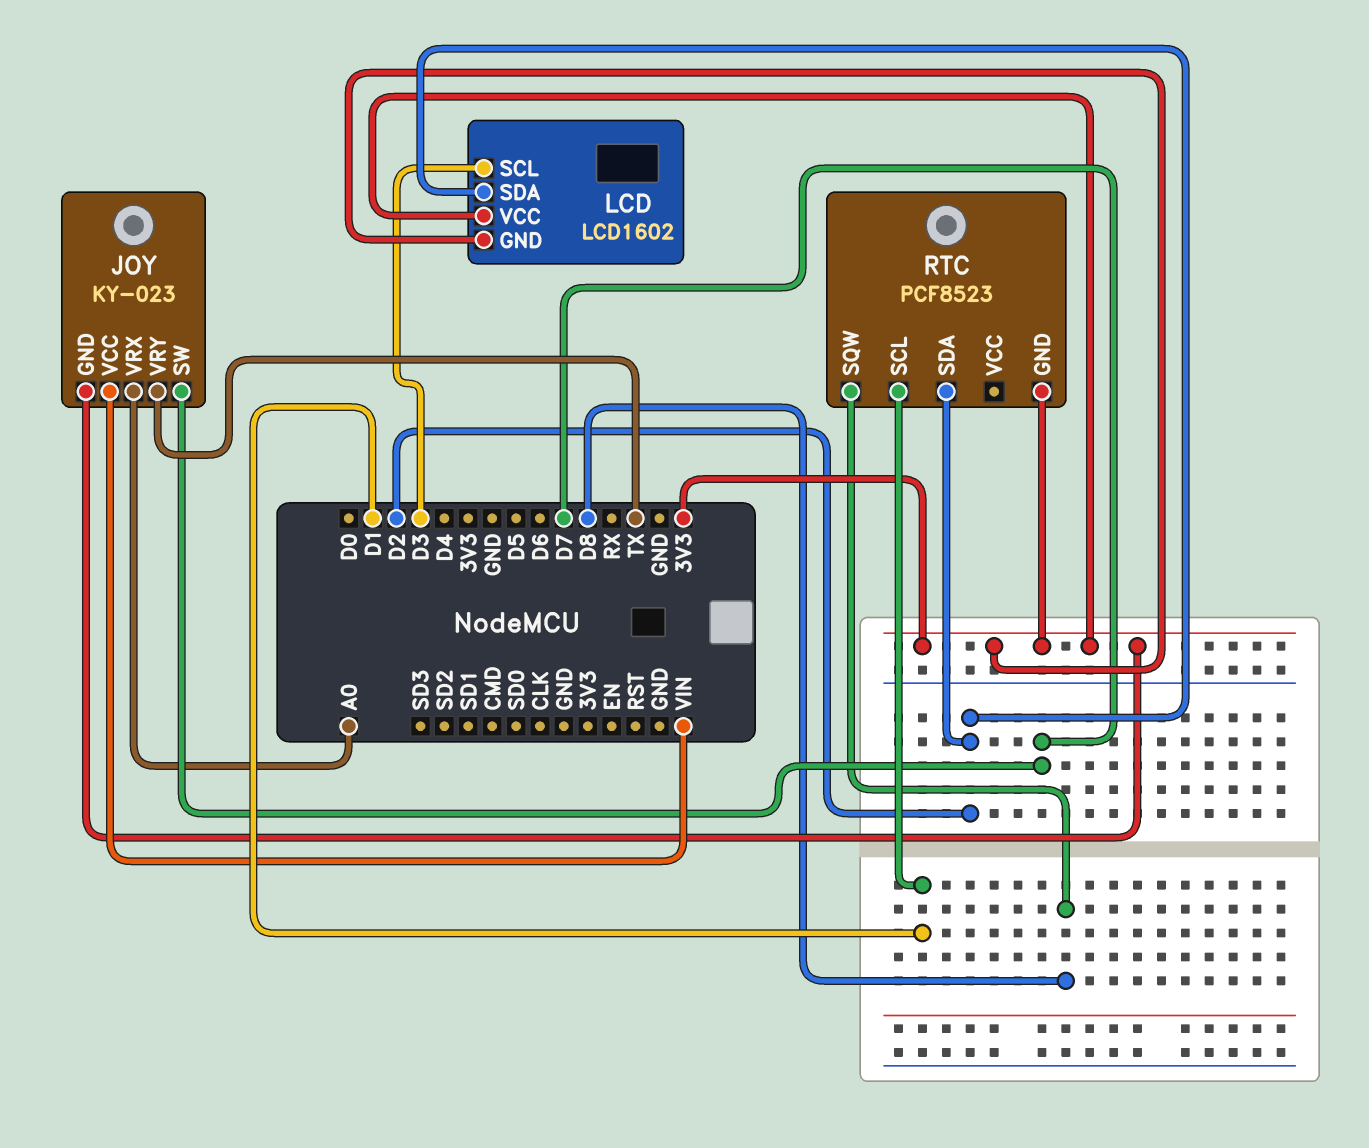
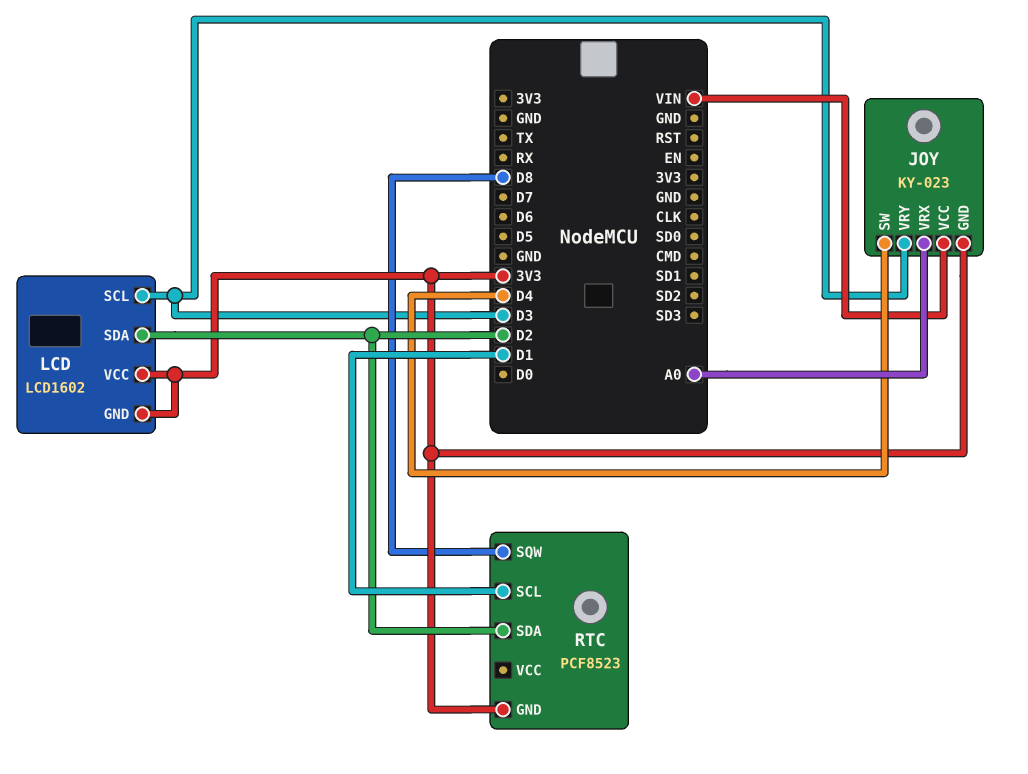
JOY pin SW: D7 -> D4
JOY pin VRY: TX -> D3

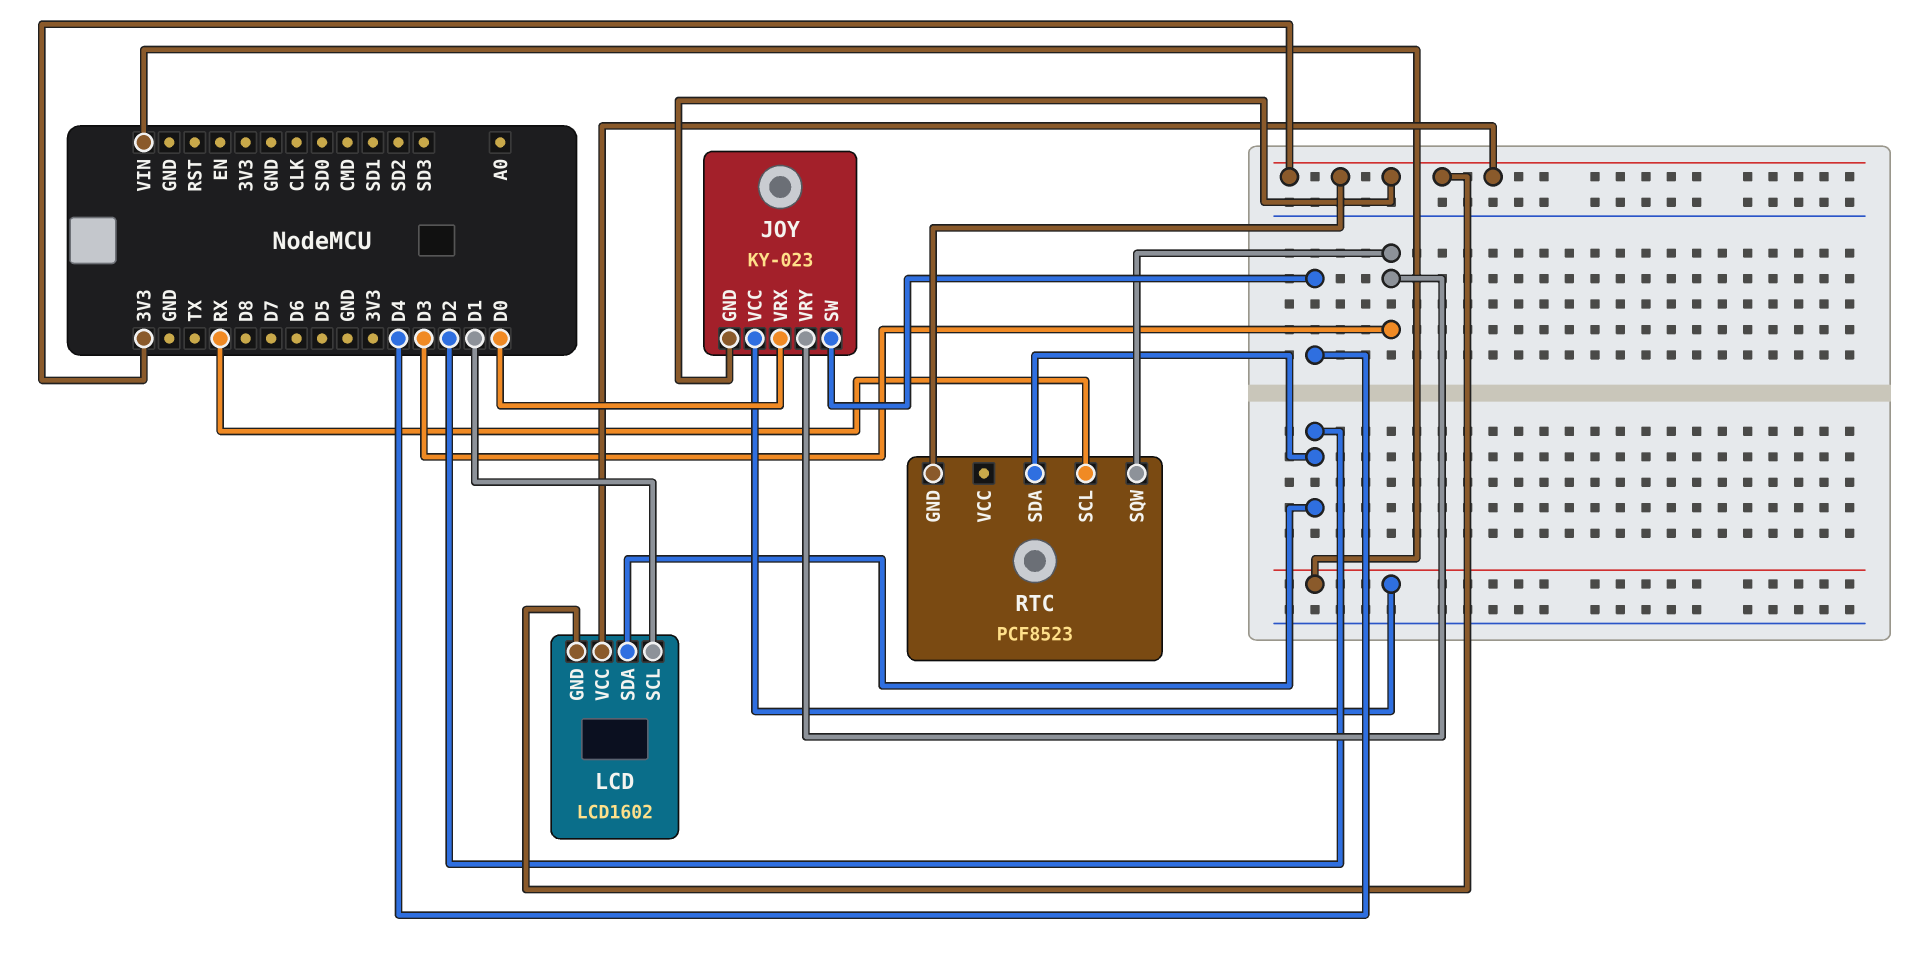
JOY pin VRX: A0 -> D0
LCD pin SCL: D3 -> D1
RTC pin SCL: D1 -> RX
RTC pin SQW: D8 -> D3

